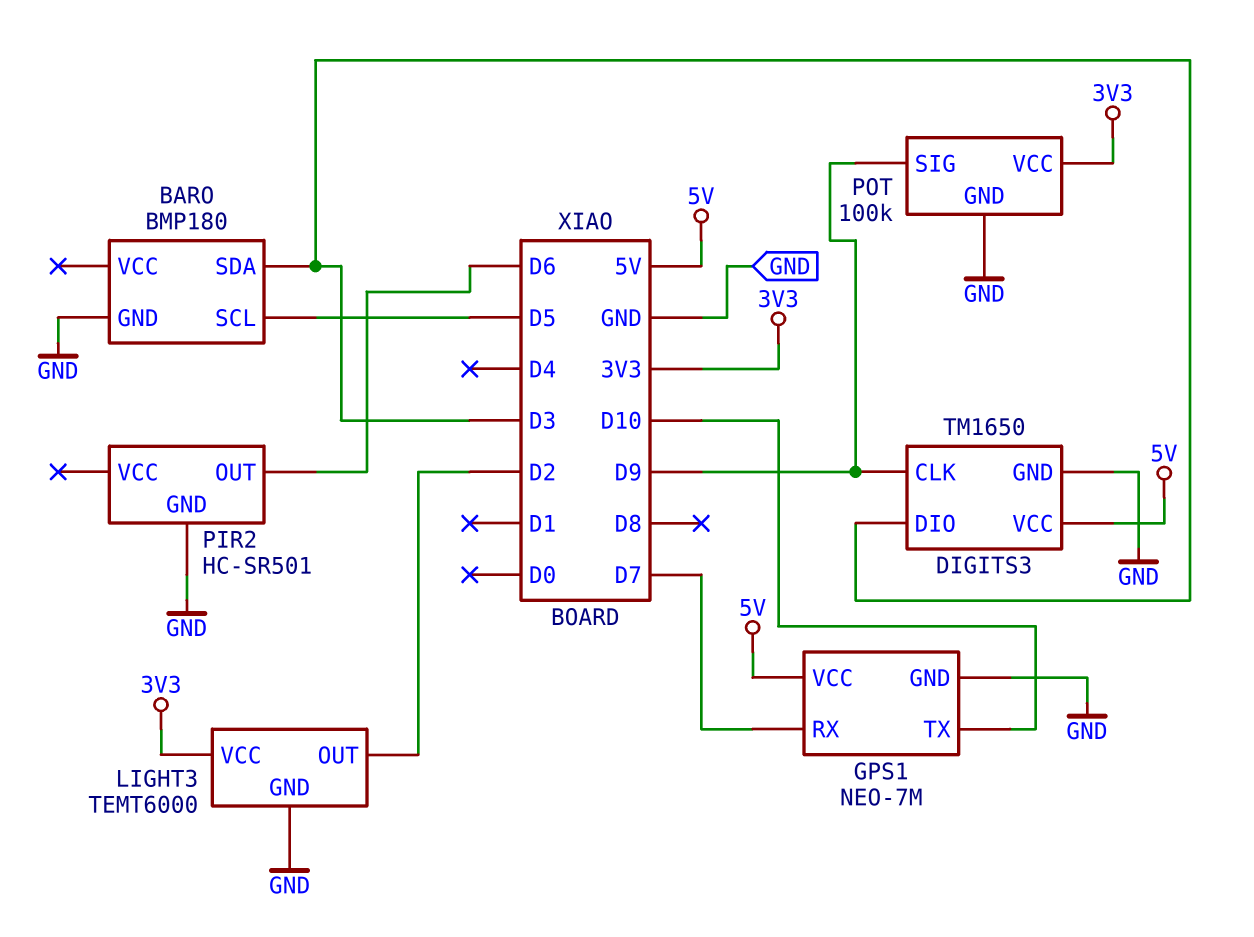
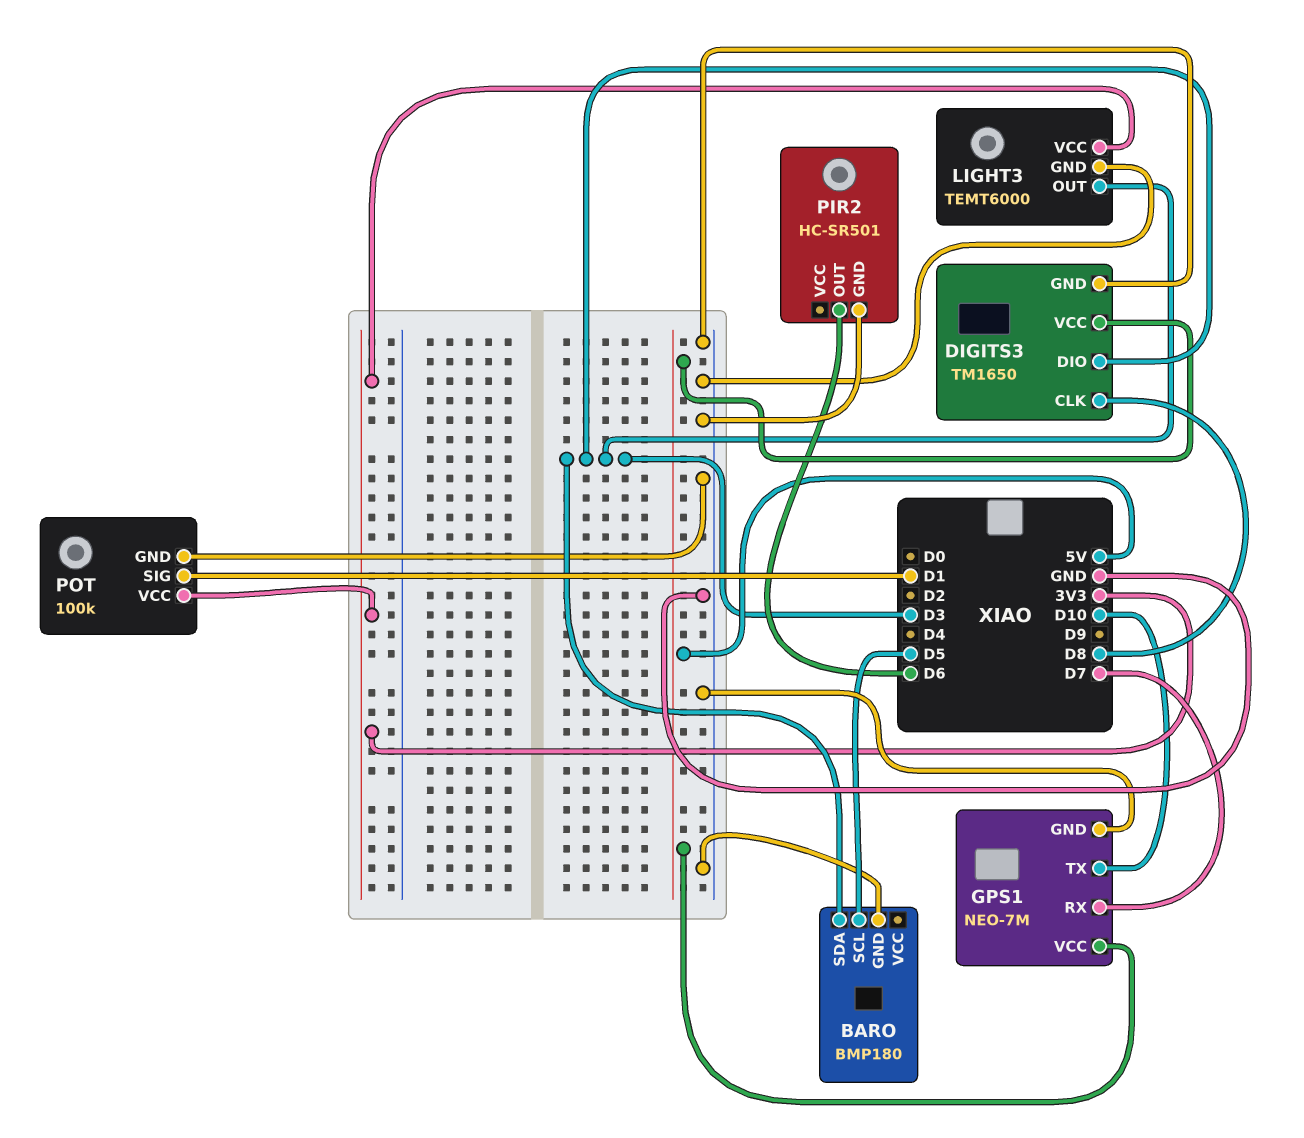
DIGITS3 pin CLK: D9 -> D8
LIGHT3 pin OUT: D2 -> D3
POT pin SIG: D9 -> D1

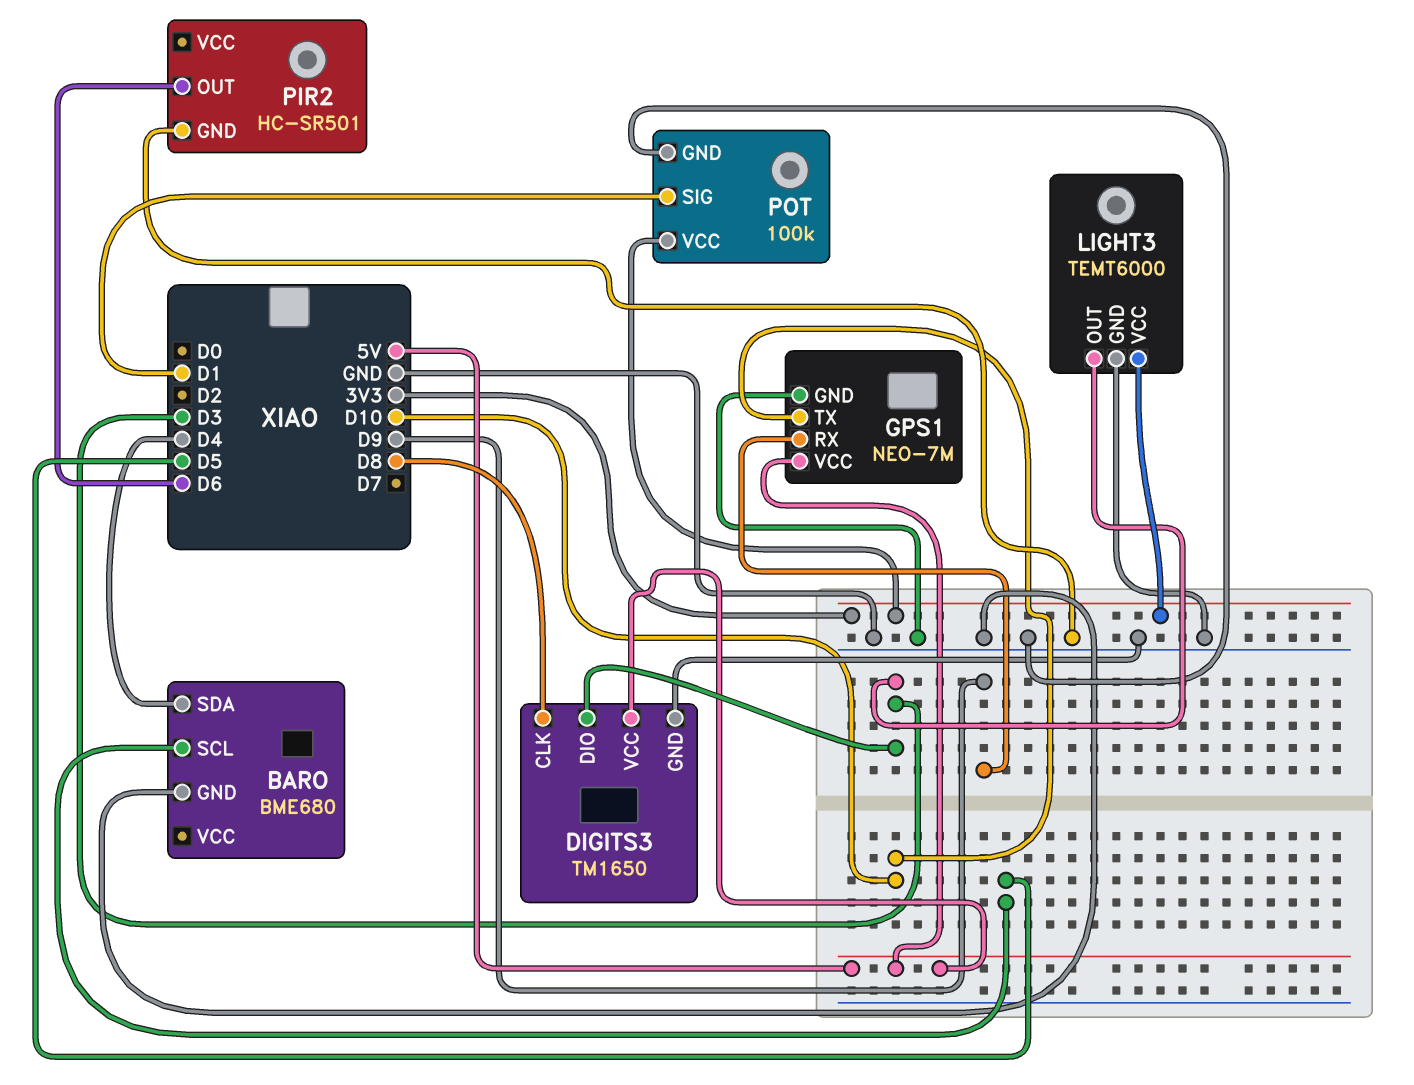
BARO: BMP180 -> BME680
BARO pin SDA: D3 -> D4
GPS1 pin RX: D7 -> D9

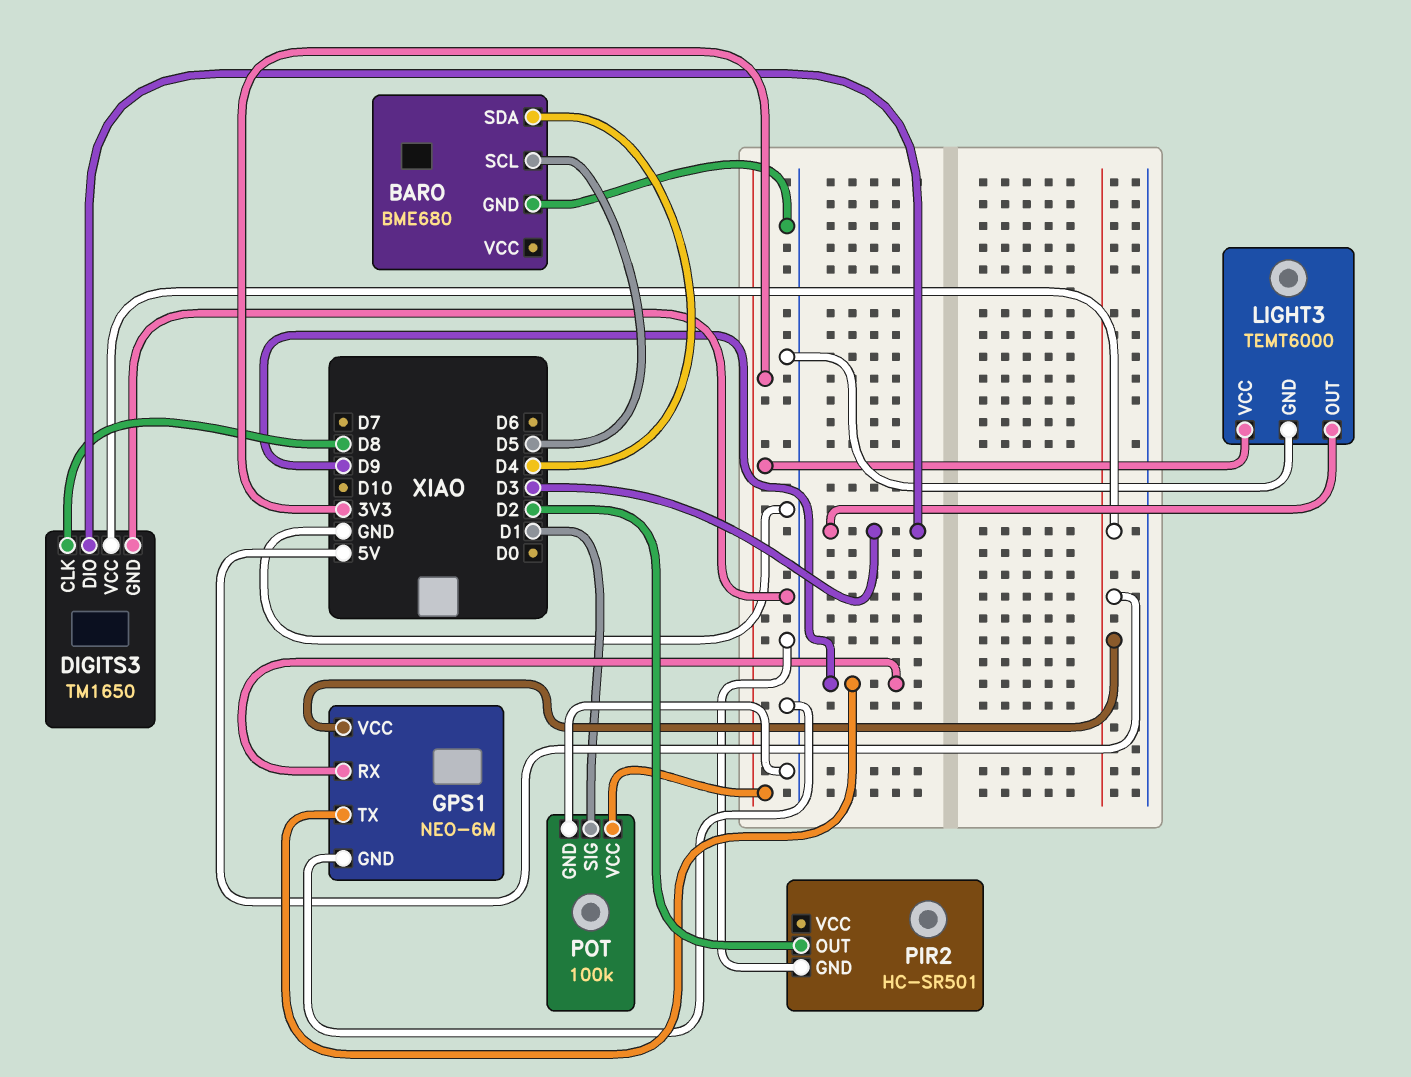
GPS1: NEO-7M -> NEO-6M
GPS1 pin TX: D10 -> D9
PIR2 pin OUT: D6 -> D2

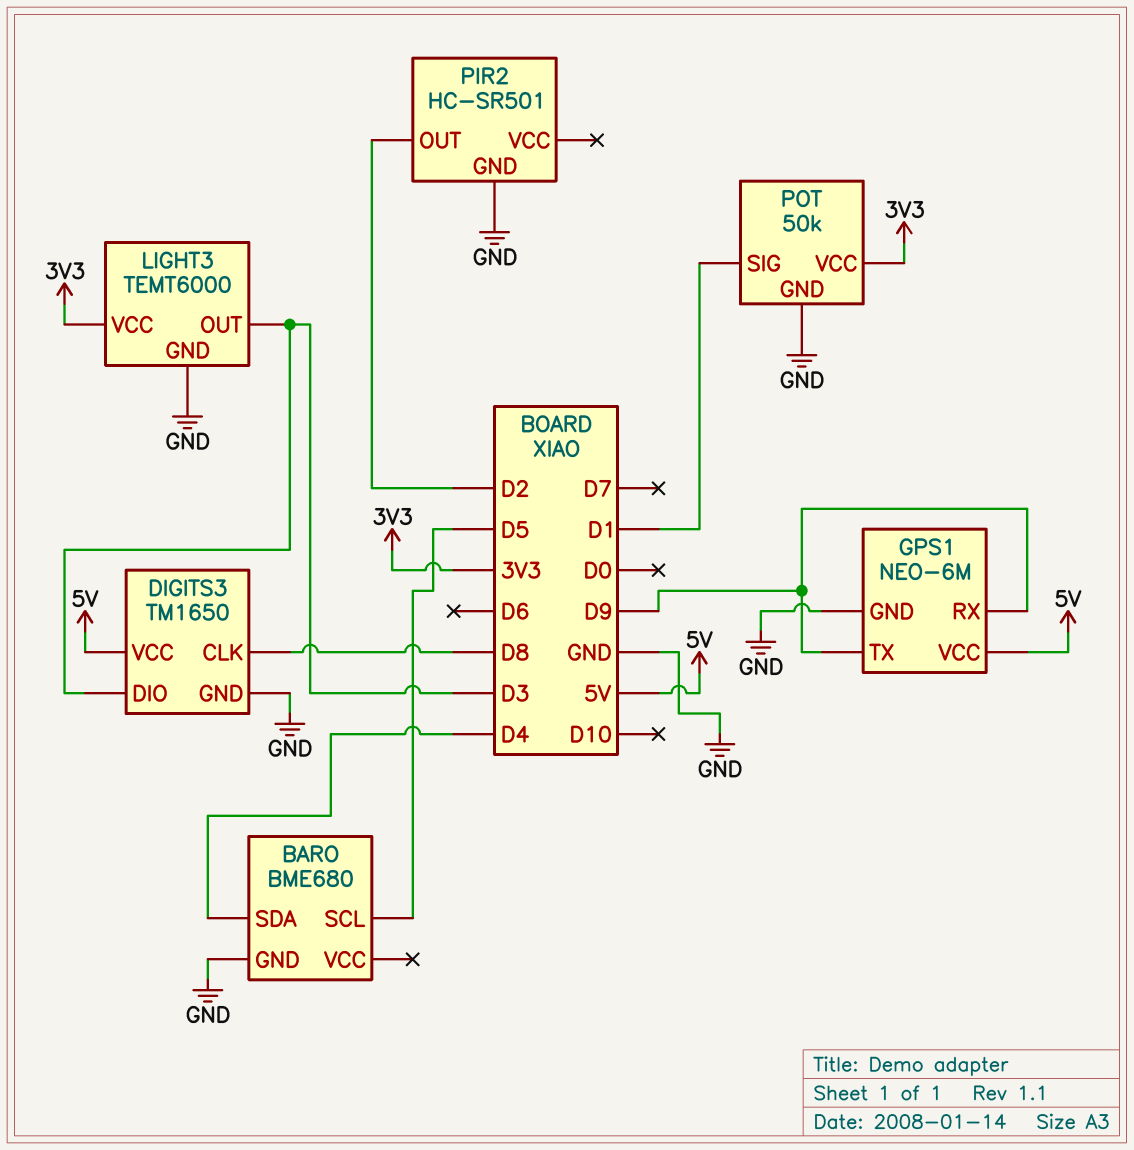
POT: 100k -> 50k

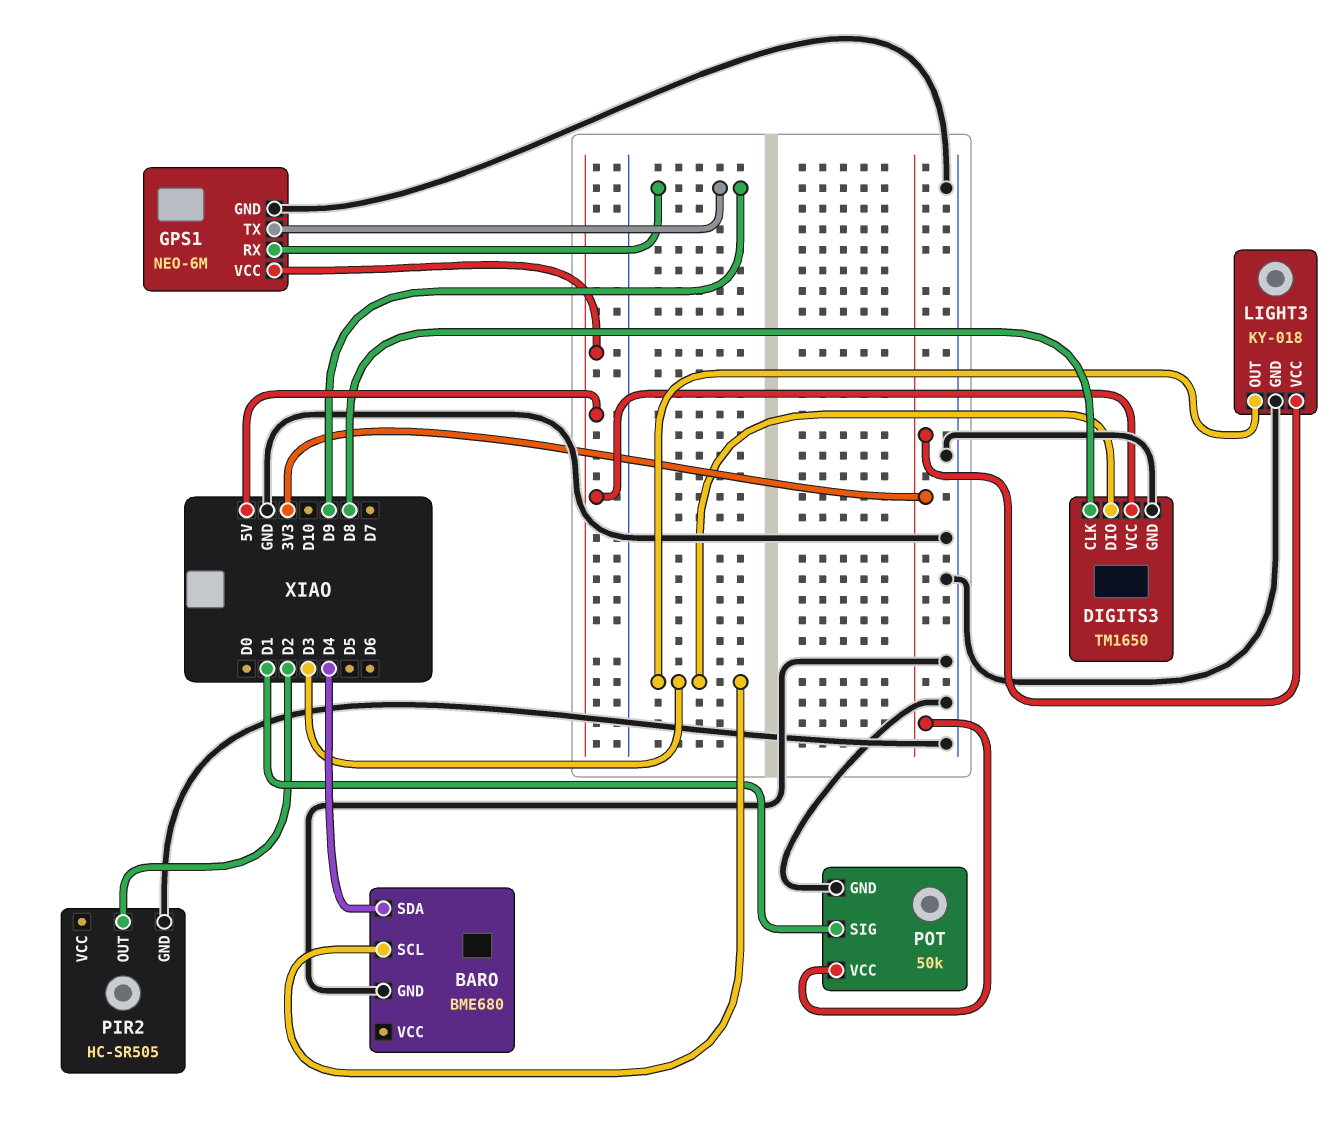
BARO pin SCL: D5 -> D3
LIGHT3: TEMT6000 -> KY-018
PIR2: HC-SR501 -> HC-SR505

